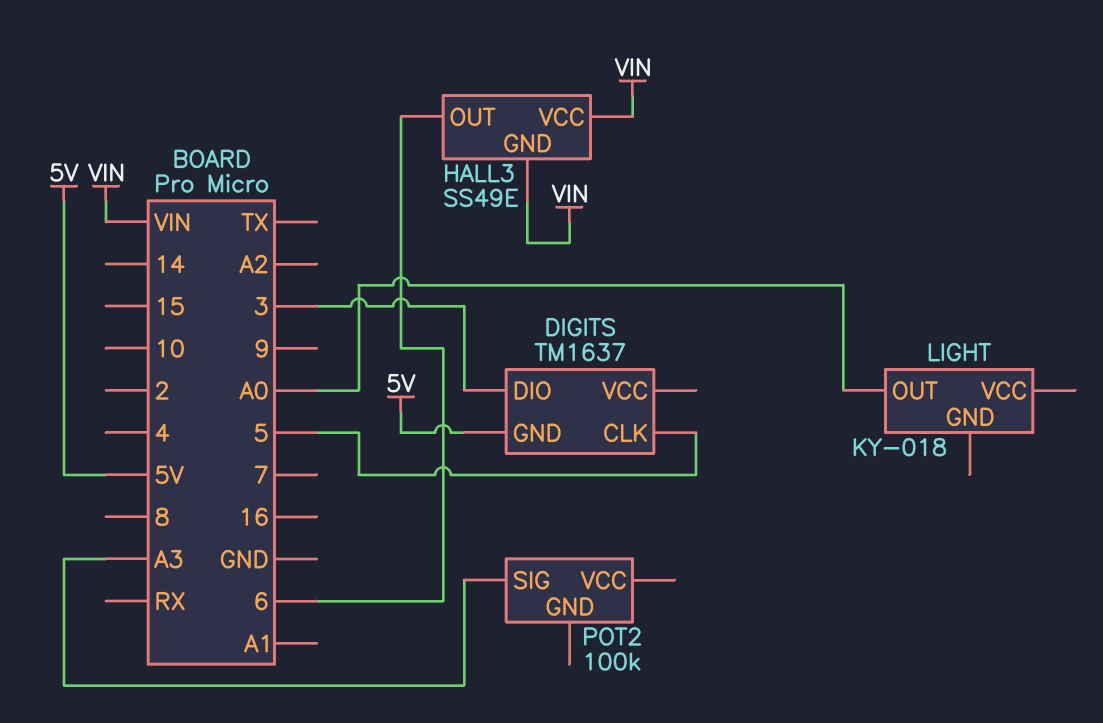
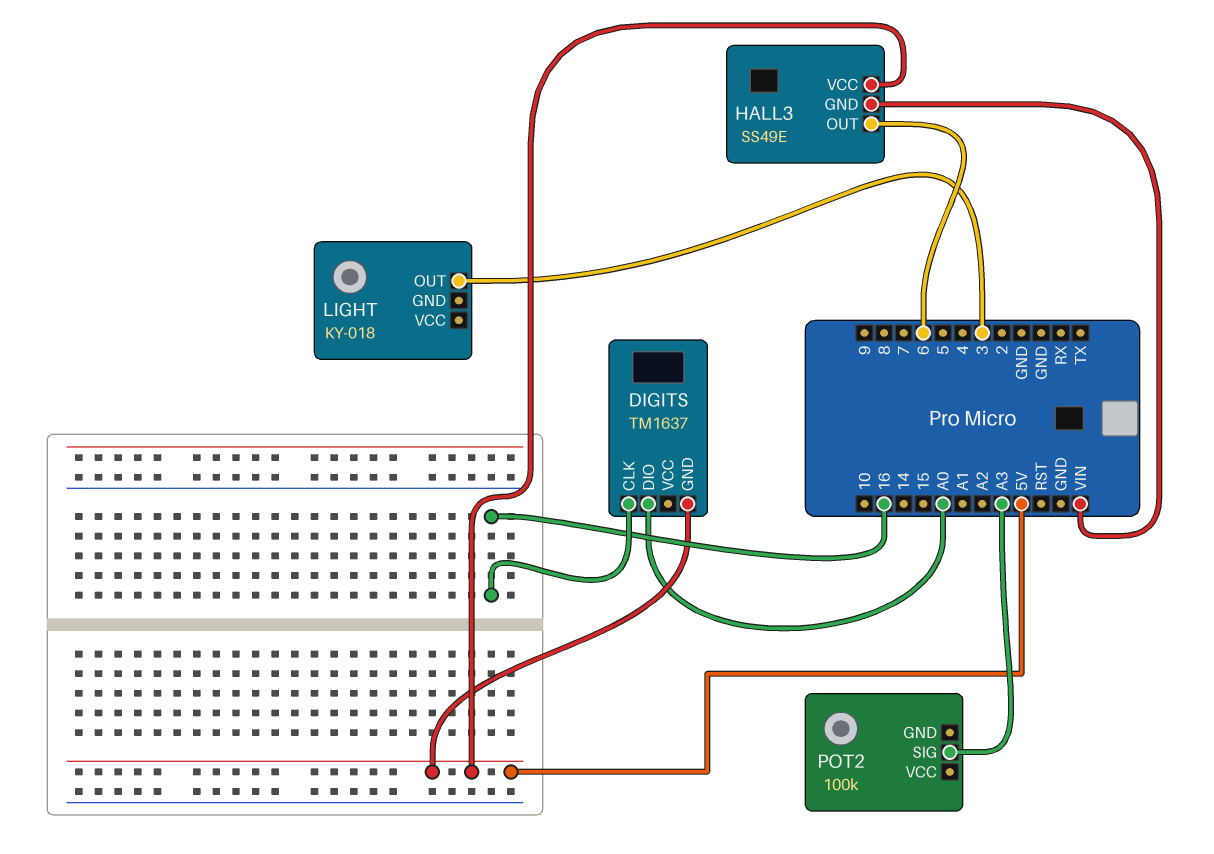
DIGITS pin CLK: 5 -> 16
DIGITS pin DIO: 3 -> A0
HALL3 pin VCC: VIN -> 5V
LIGHT pin OUT: A0 -> 3

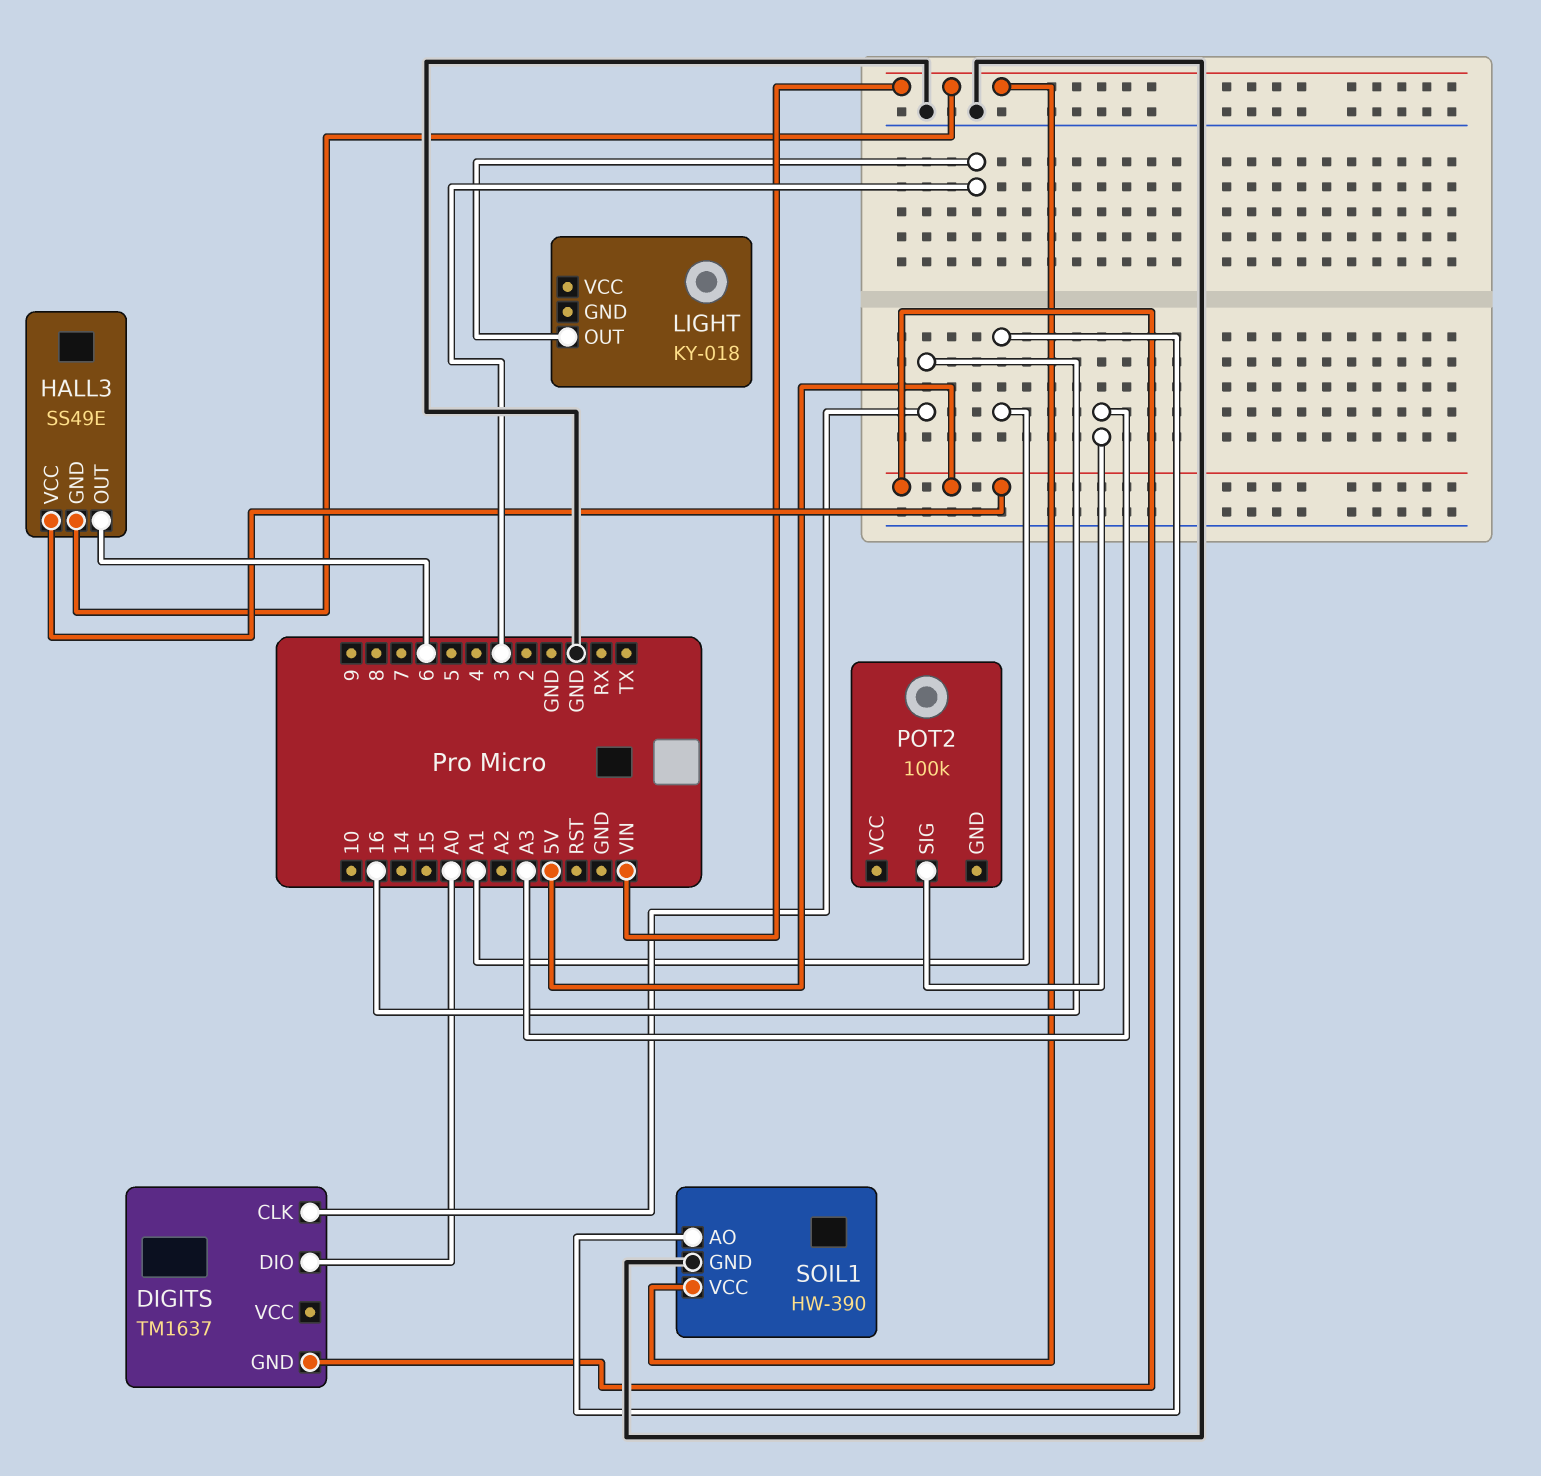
SOIL1: none -> HW-390
SOIL1 pin AO: none -> A1
SOIL1 pin GND: none -> GND
SOIL1 pin VCC: none -> VIN

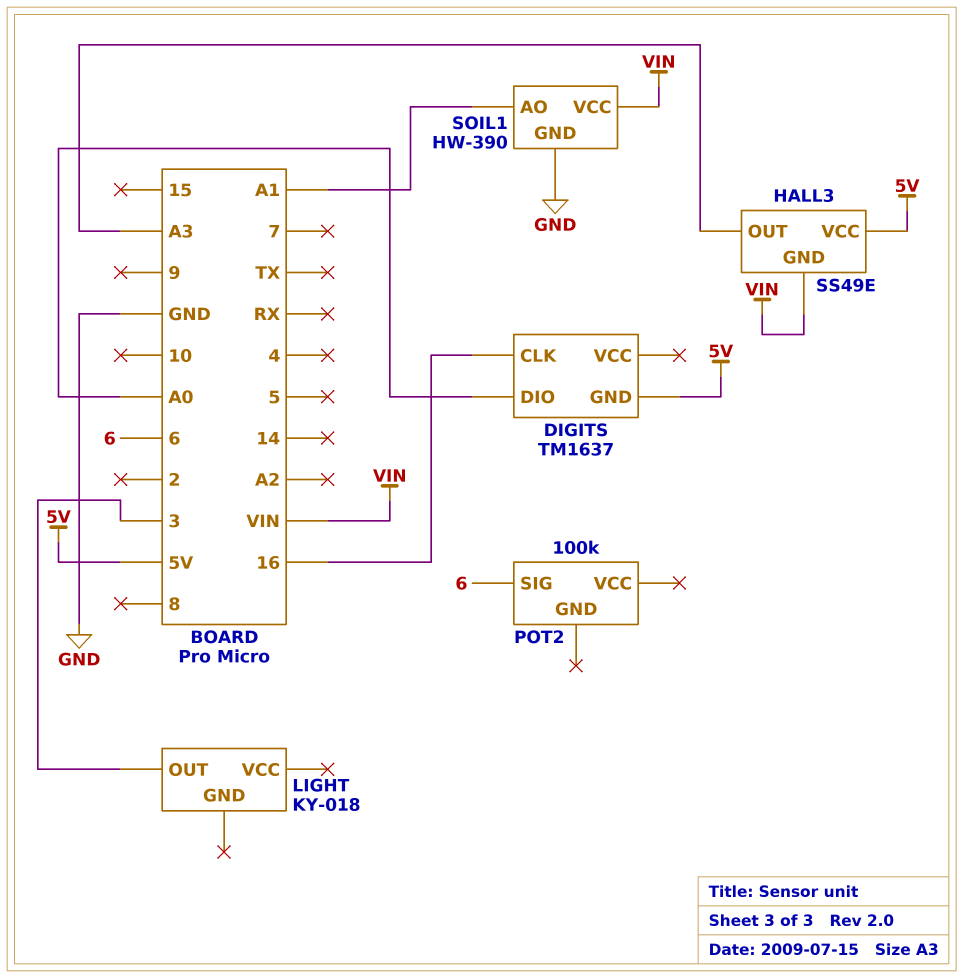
HALL3 pin OUT: 6 -> A3
POT2 pin SIG: A3 -> 6

